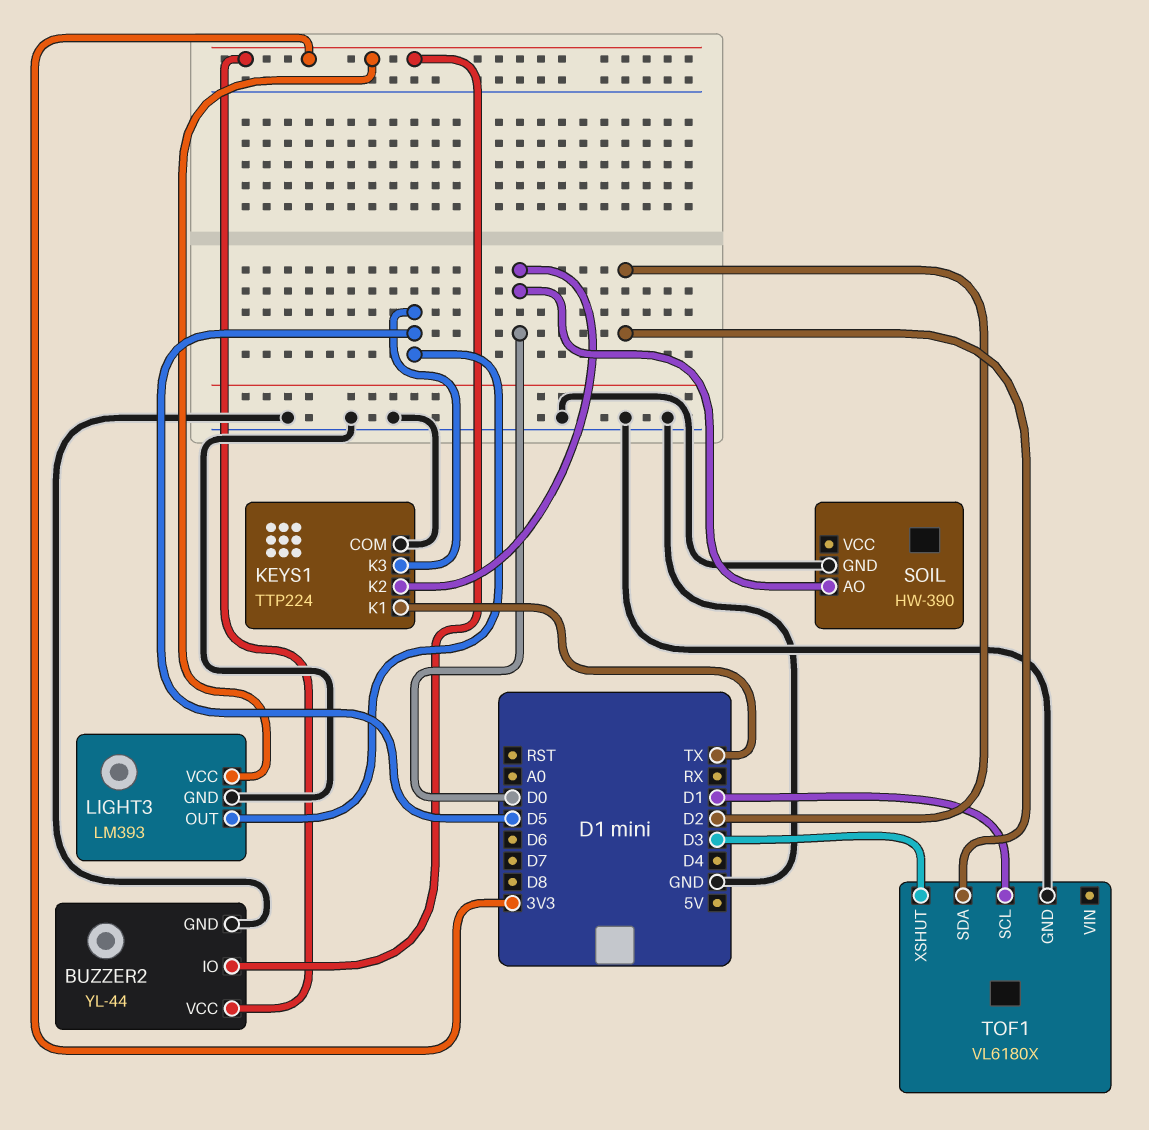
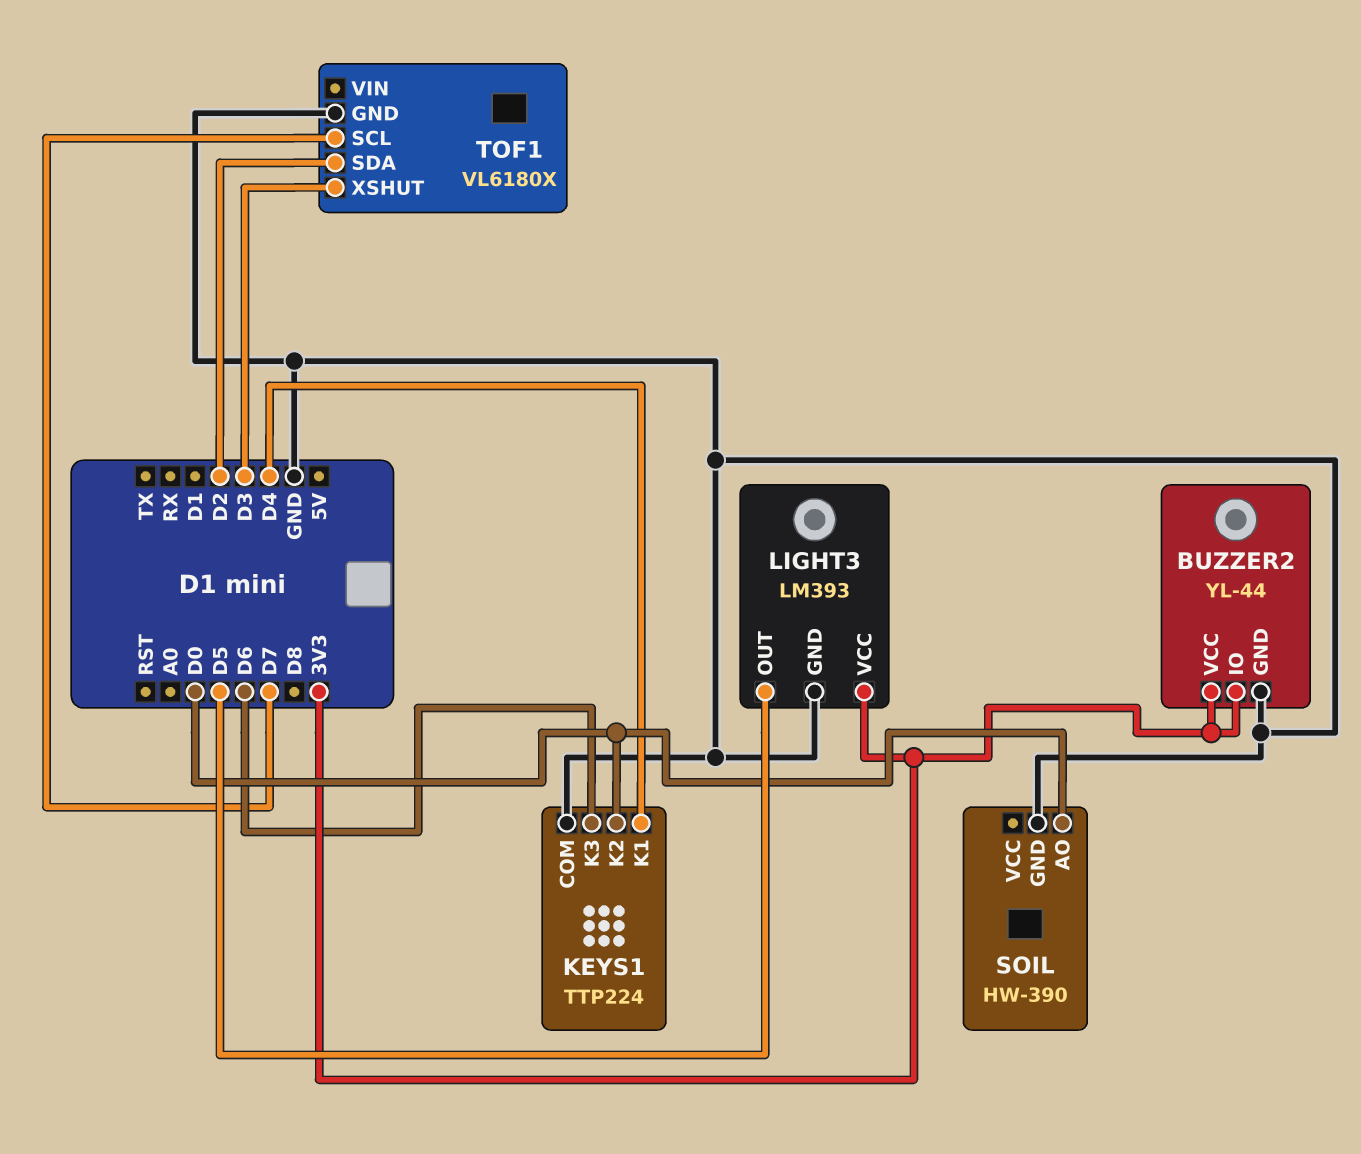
KEYS1 pin K1: TX -> D4
KEYS1 pin K3: D5 -> D6
TOF1 pin SCL: D1 -> D7

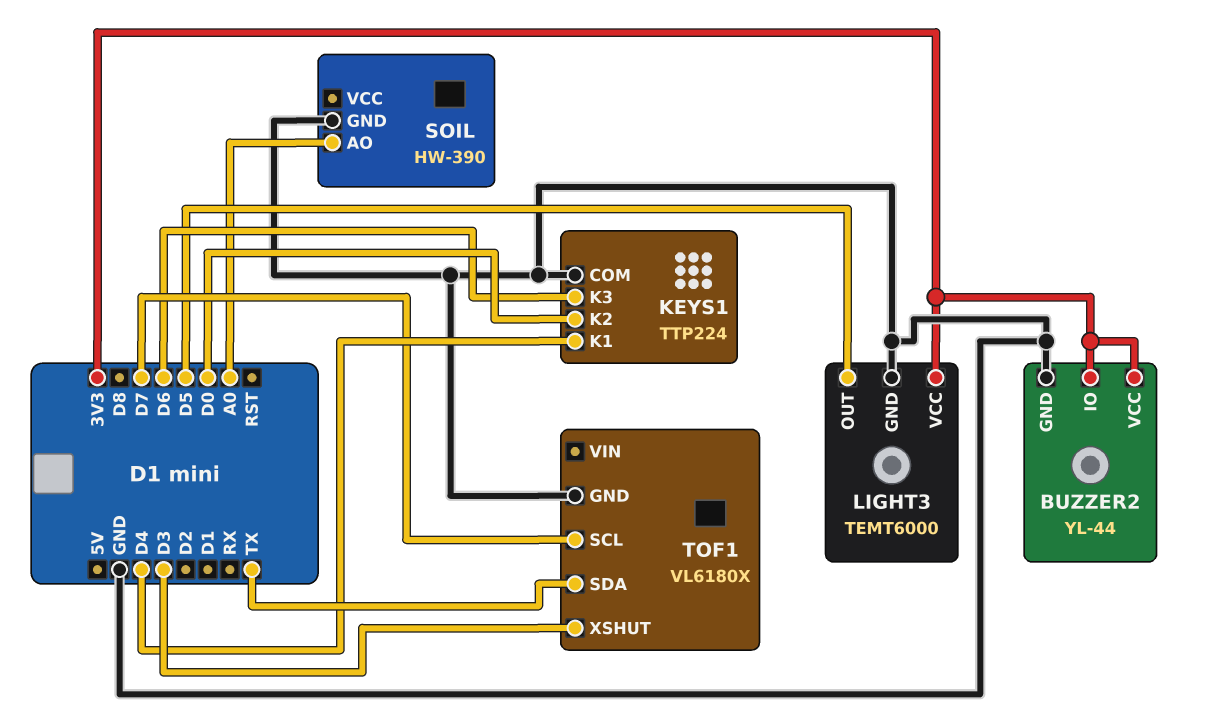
LIGHT3: LM393 -> TEMT6000
SOIL pin AO: D0 -> A0
TOF1 pin SDA: D2 -> TX

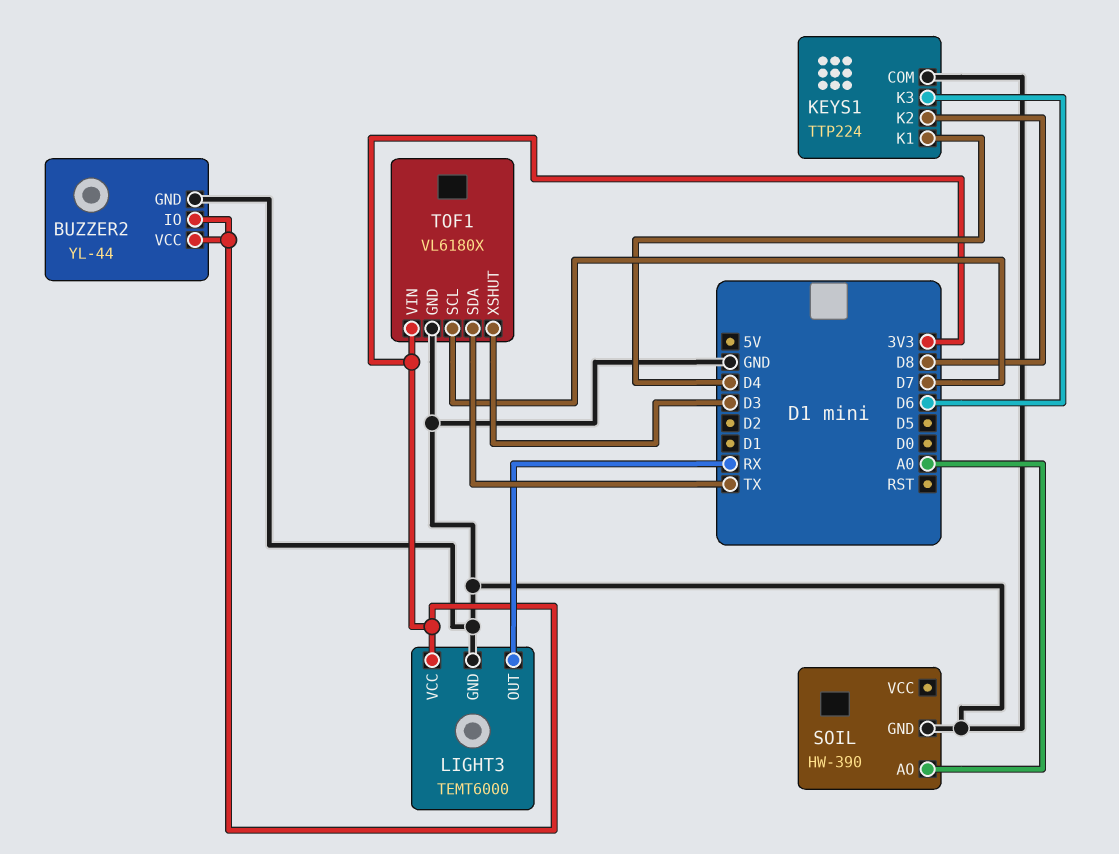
KEYS1 pin K2: D0 -> D8
LIGHT3 pin OUT: D5 -> RX
TOF1 pin VIN: none -> 3V3

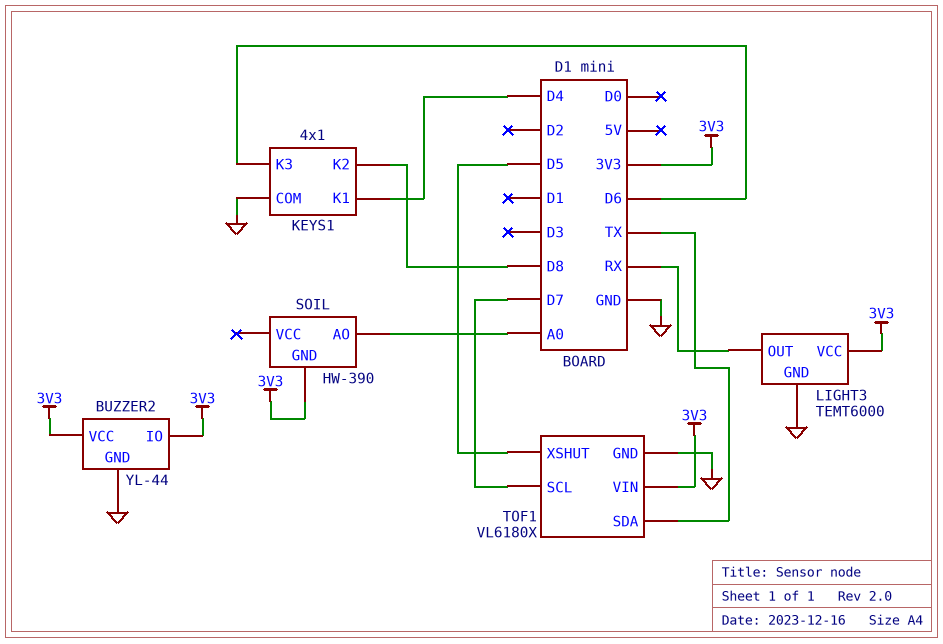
KEYS1: TTP224 -> 4x1
SOIL pin GND: GND -> 3V3
TOF1 pin XSHUT: D3 -> D5

